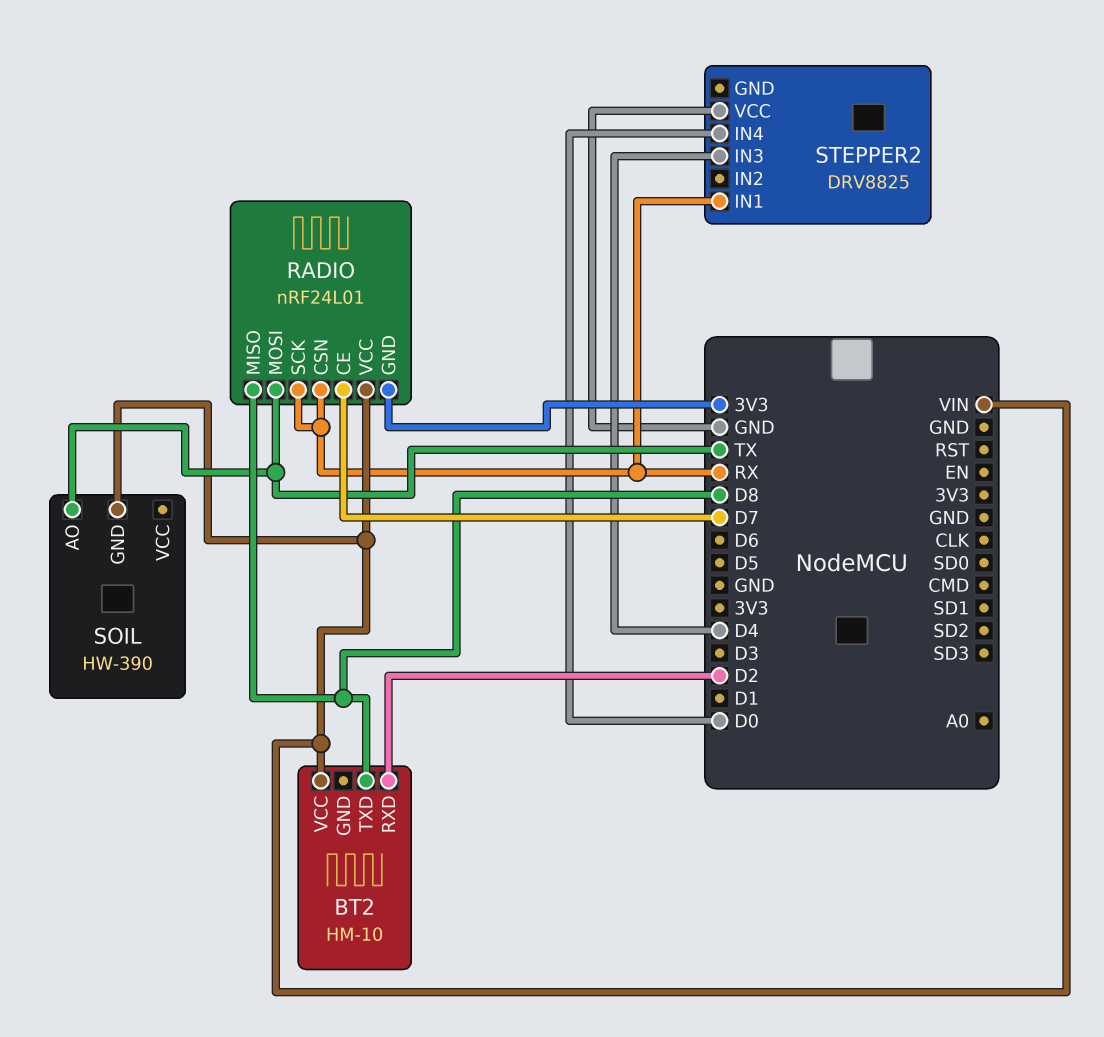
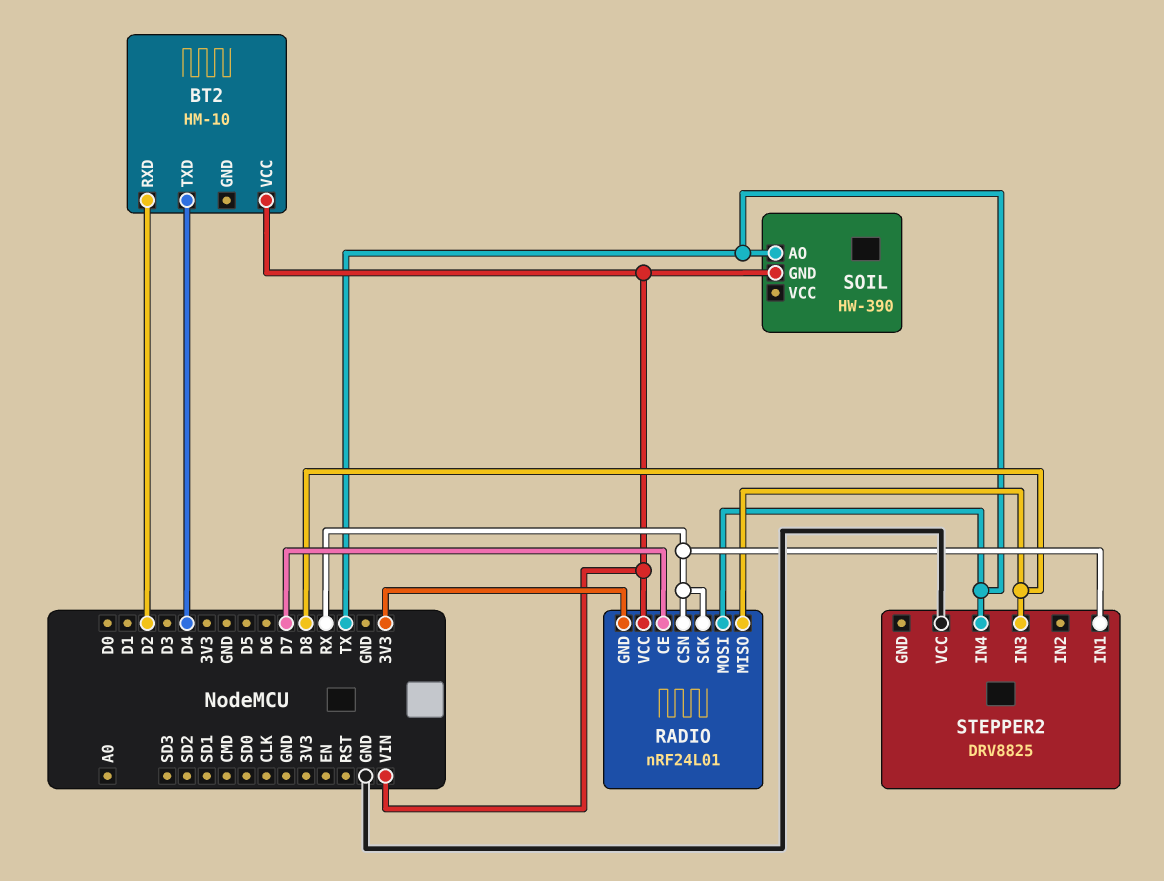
BT2 pin TXD: D8 -> D4
STEPPER2 pin IN3: D4 -> D8
STEPPER2 pin IN4: D0 -> TX

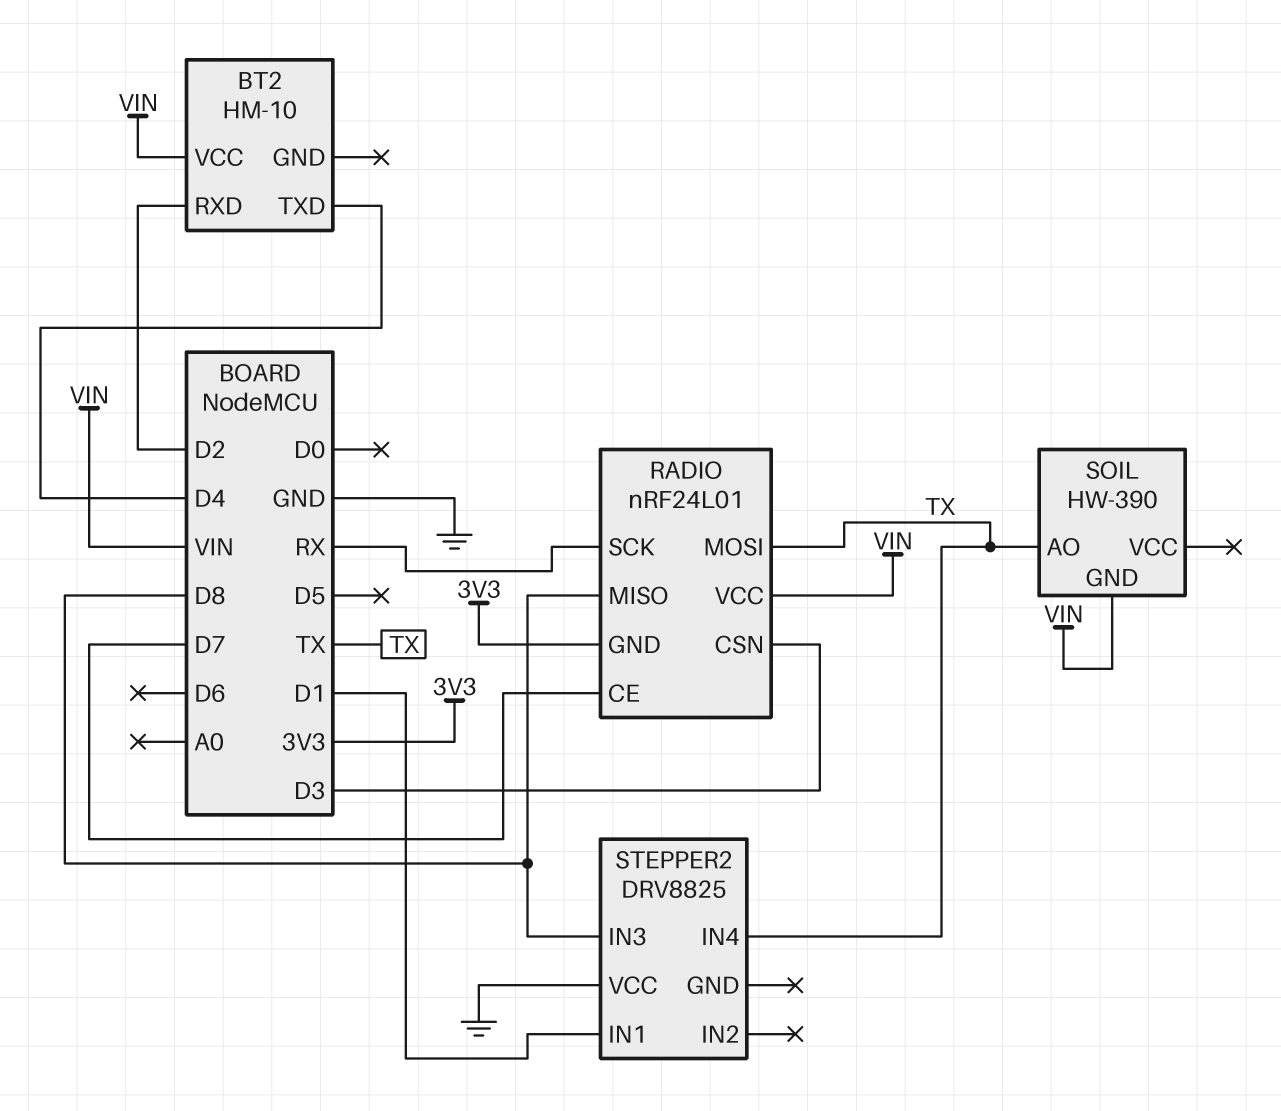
RADIO pin CSN: RX -> D3
STEPPER2 pin IN1: RX -> D1

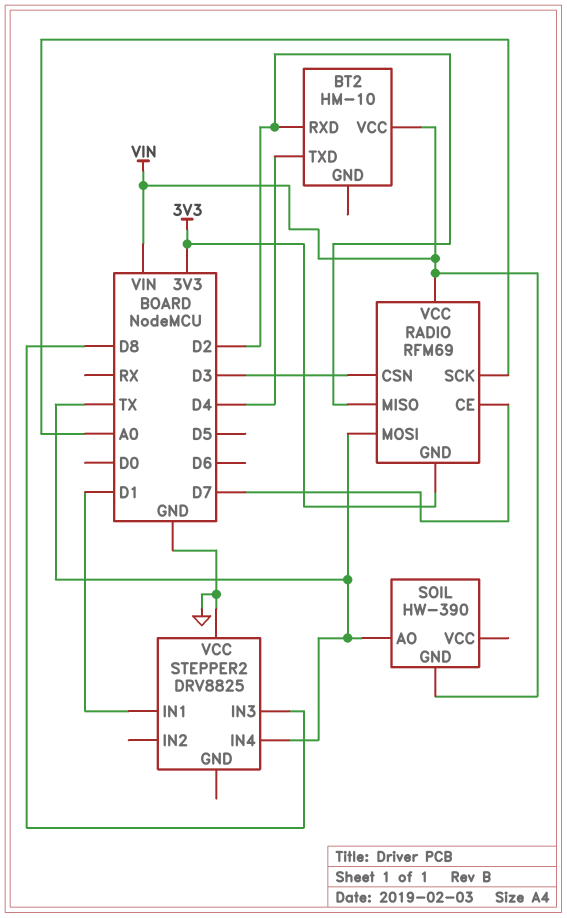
RADIO: nRF24L01 -> RFM69
RADIO pin MISO: D8 -> D2
RADIO pin SCK: RX -> A0

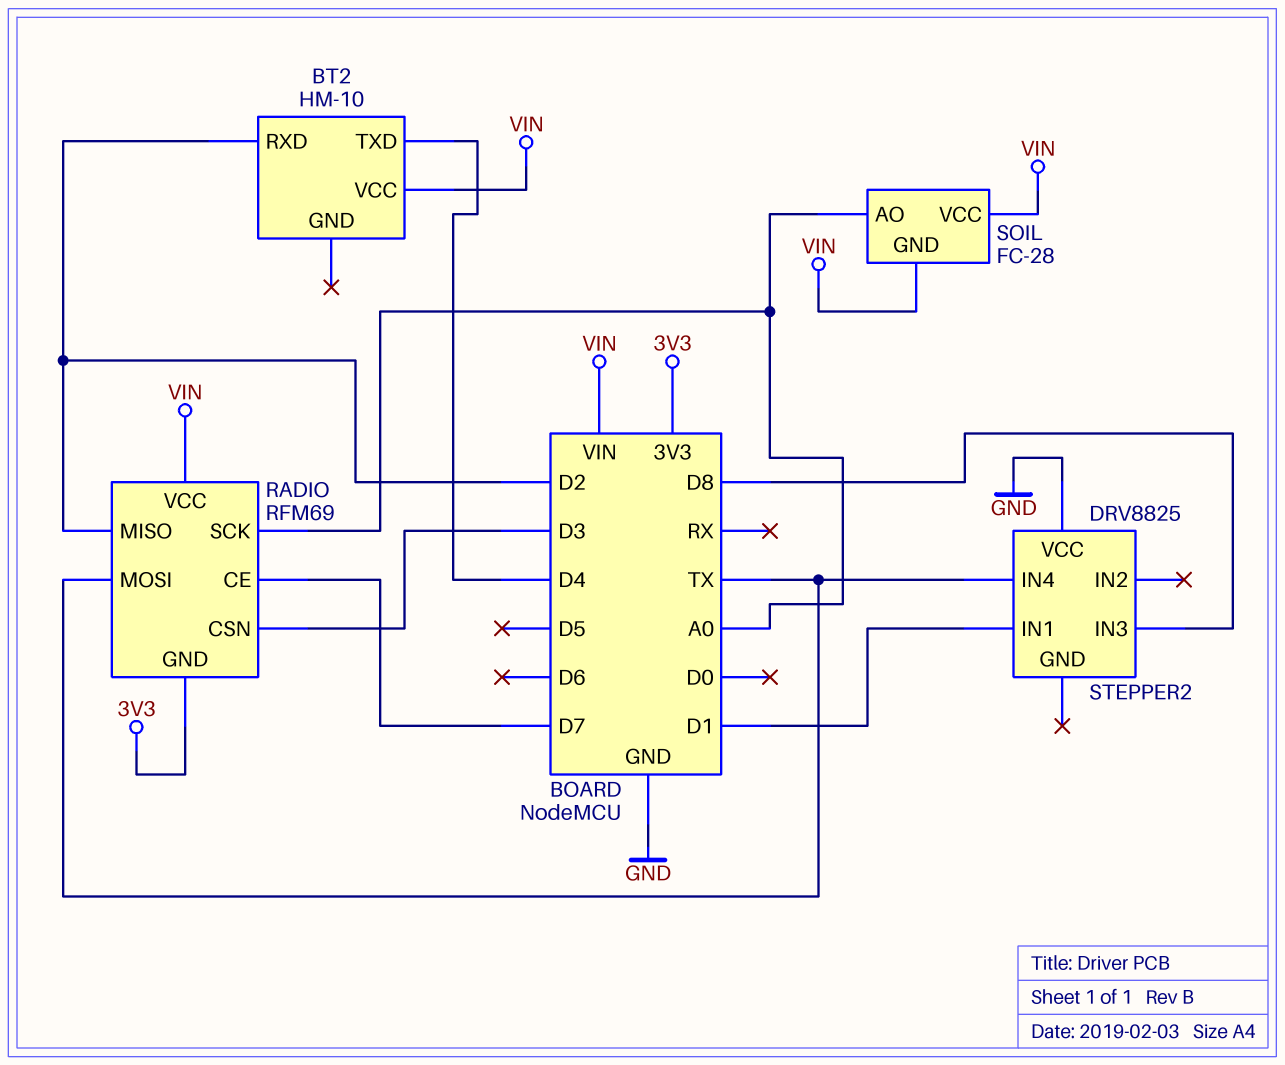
SOIL: HW-390 -> FC-28
SOIL pin AO: TX -> A0
SOIL pin VCC: none -> VIN

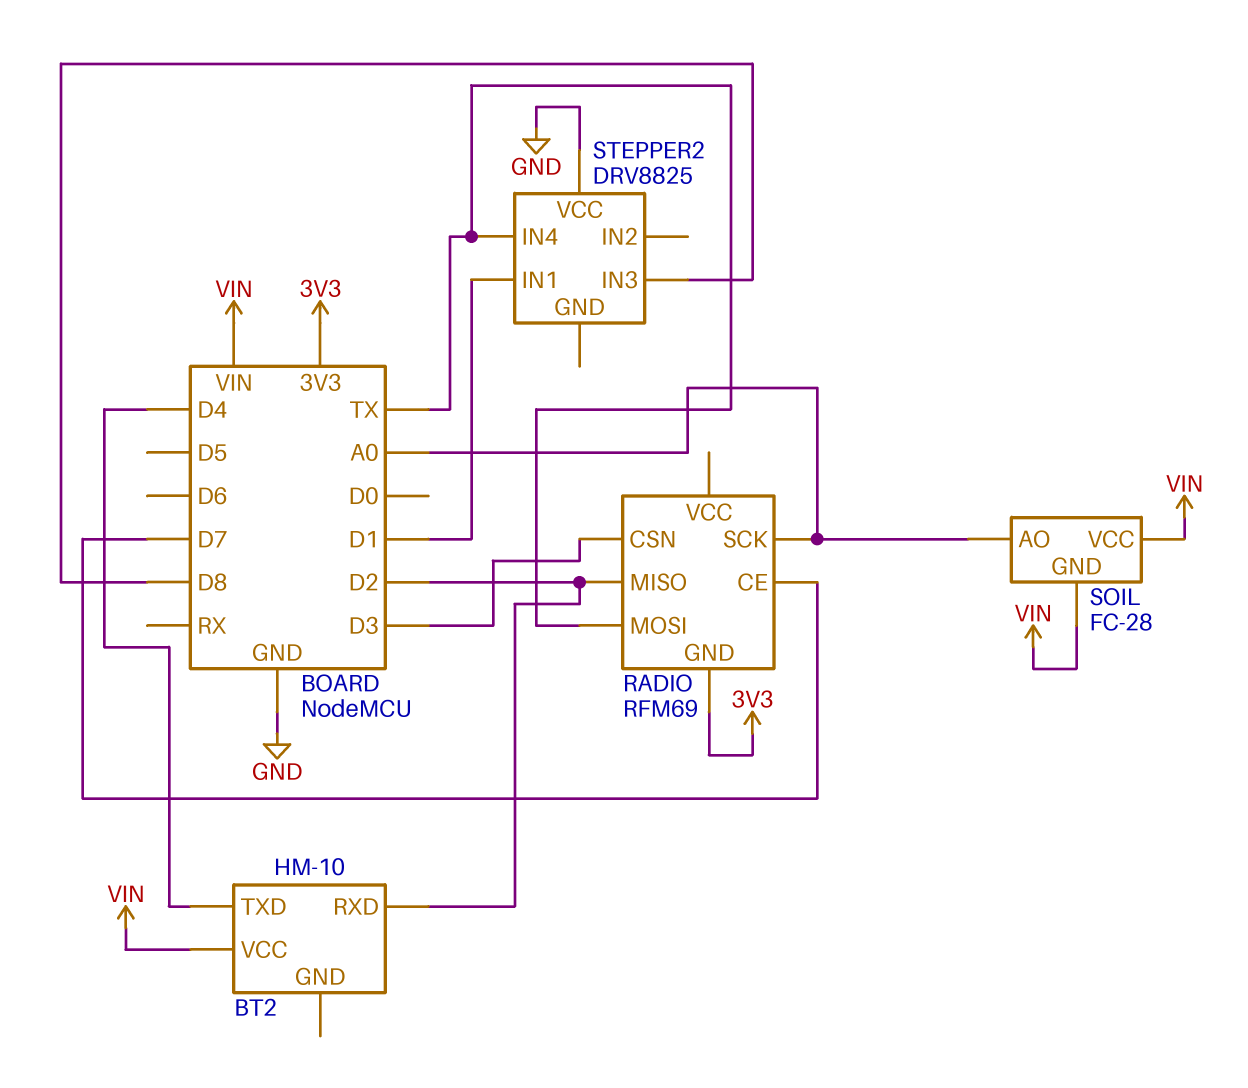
RADIO pin VCC: VIN -> none

